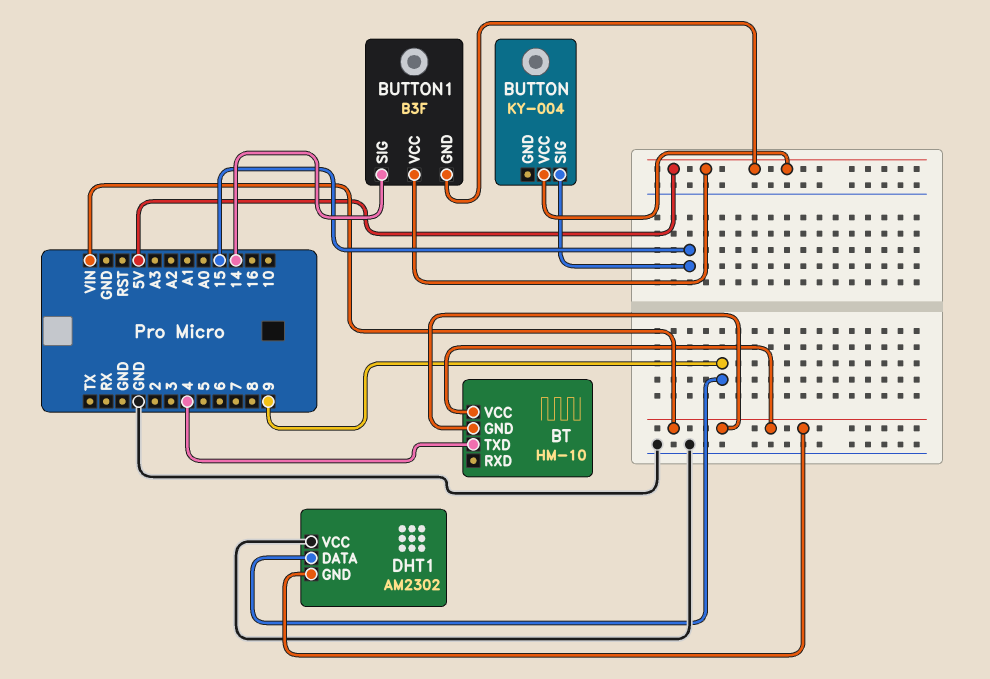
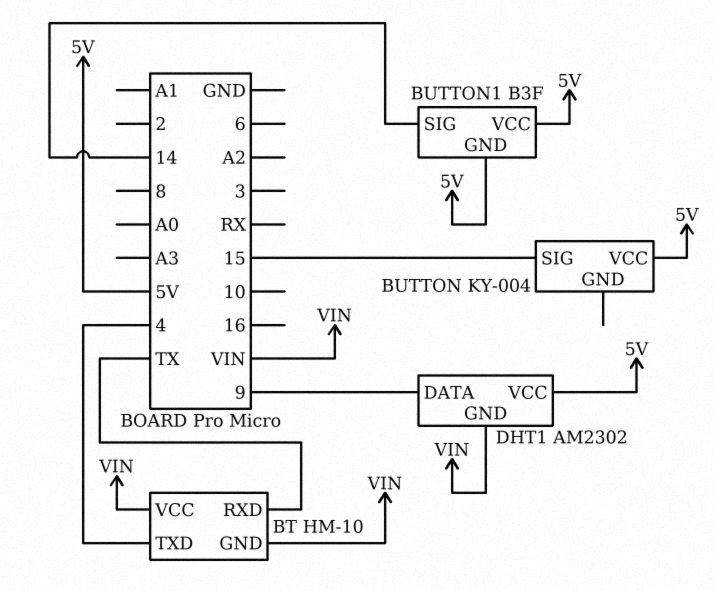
BT pin RXD: none -> TX
DHT1 pin VCC: GND -> 5V

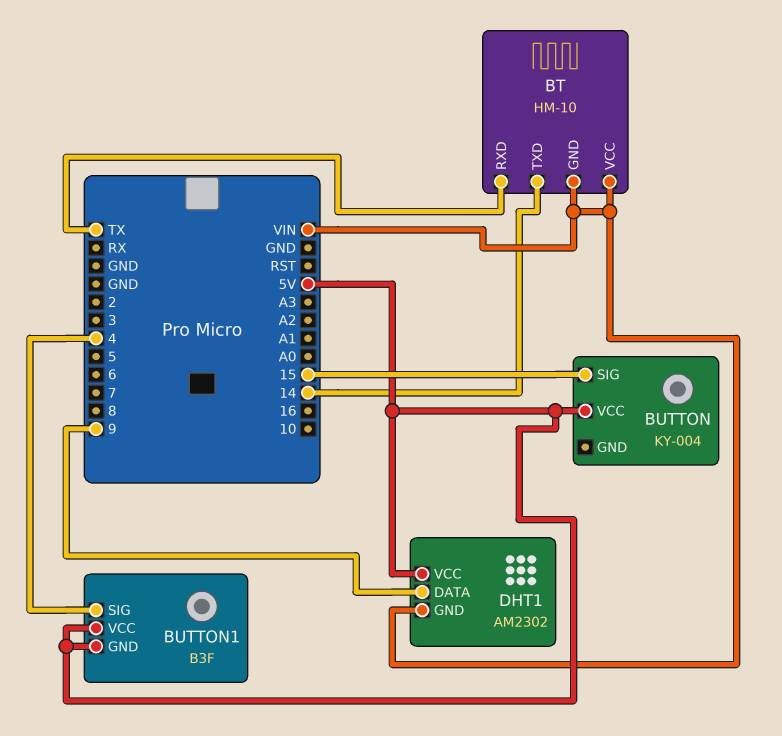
BT pin TXD: 4 -> 14
BUTTON1 pin SIG: 14 -> 4

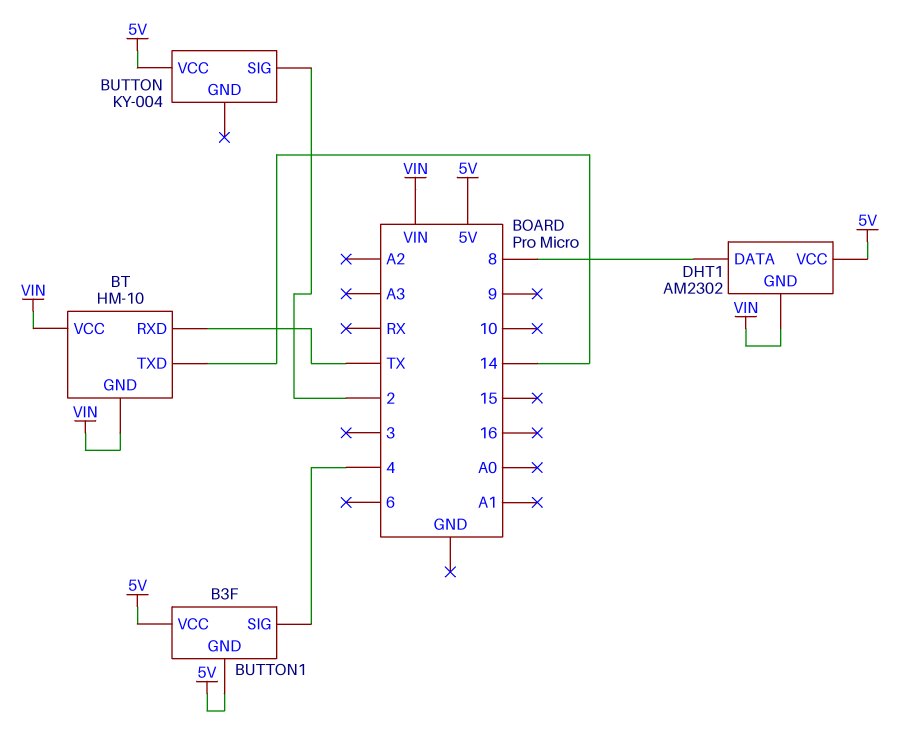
BUTTON pin SIG: 15 -> 2
DHT1 pin DATA: 9 -> 8

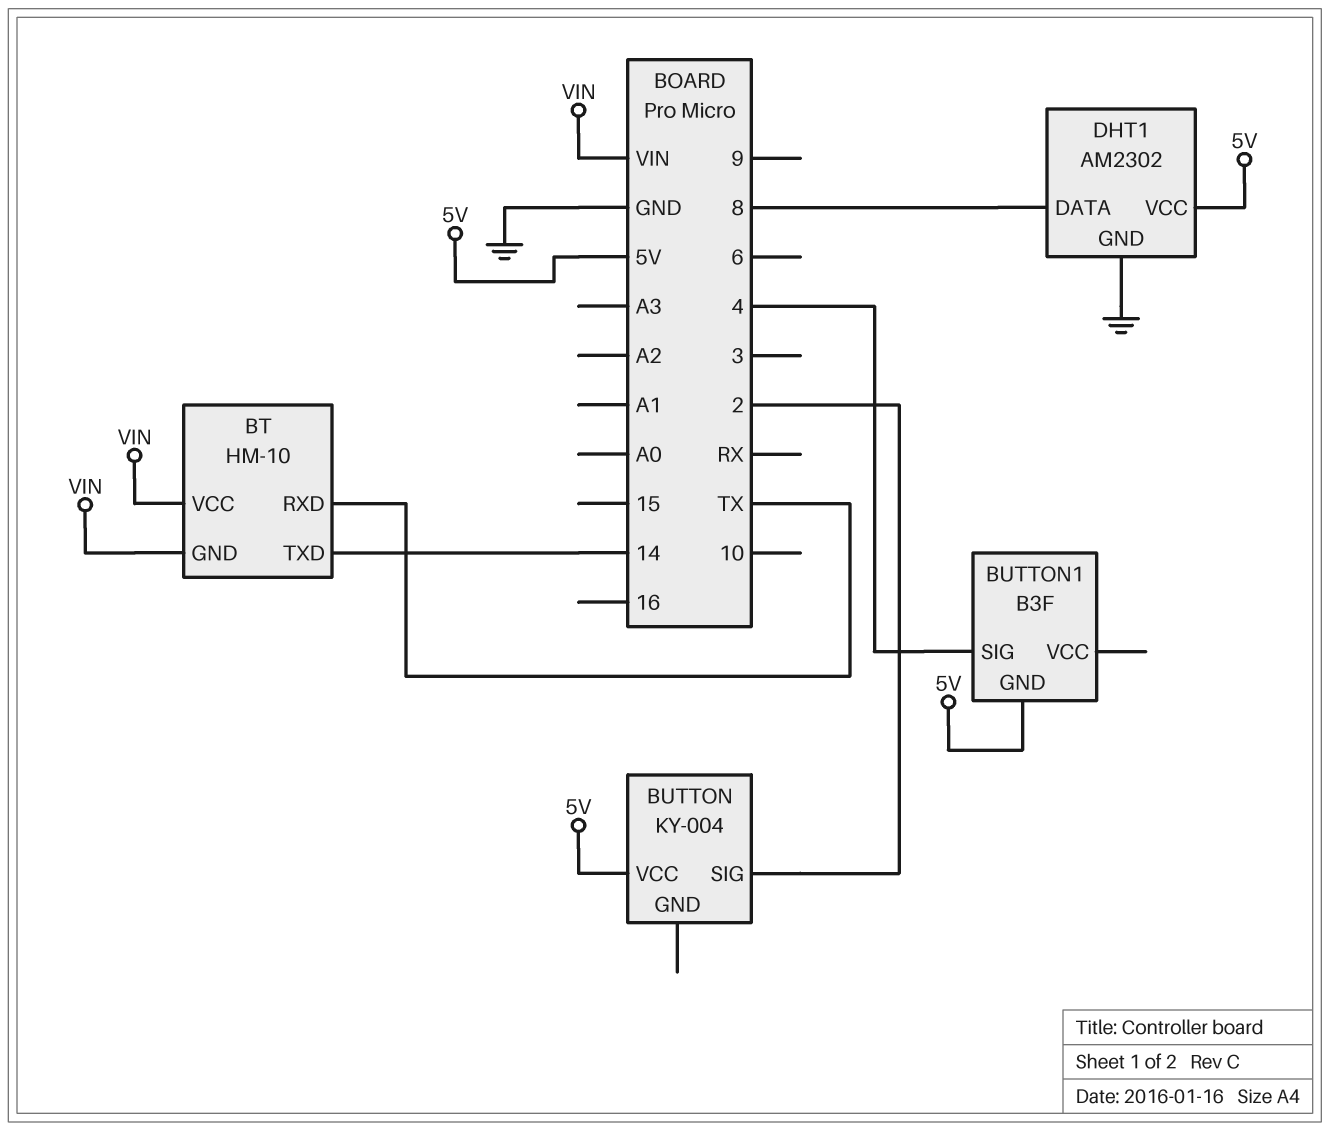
BUTTON1 pin VCC: 5V -> none
DHT1 pin GND: VIN -> GND

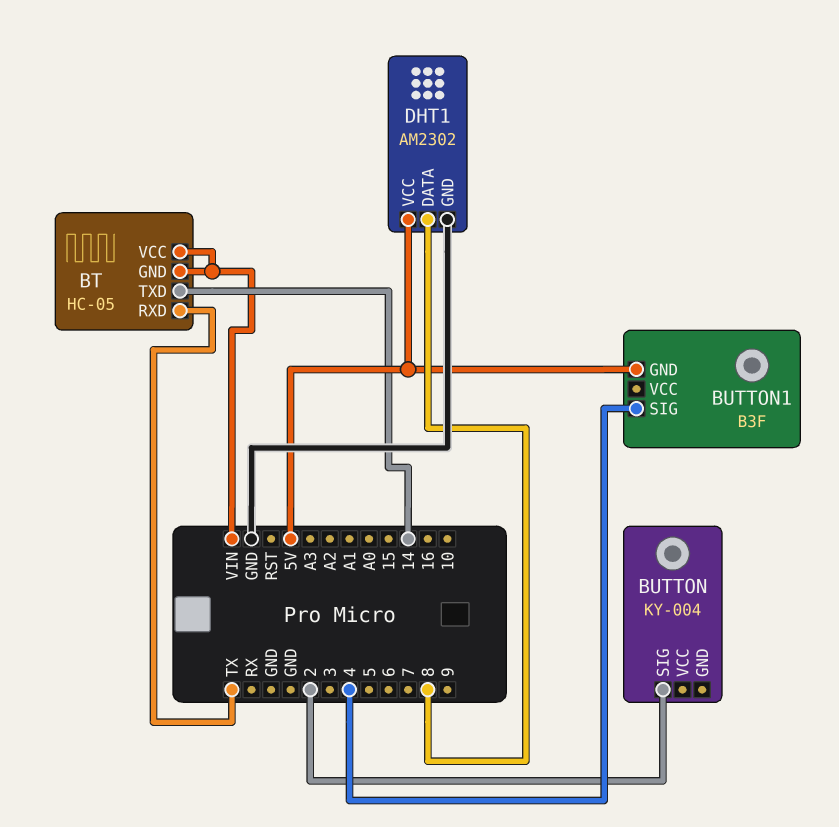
BT: HM-10 -> HC-05
BUTTON pin VCC: 5V -> none

